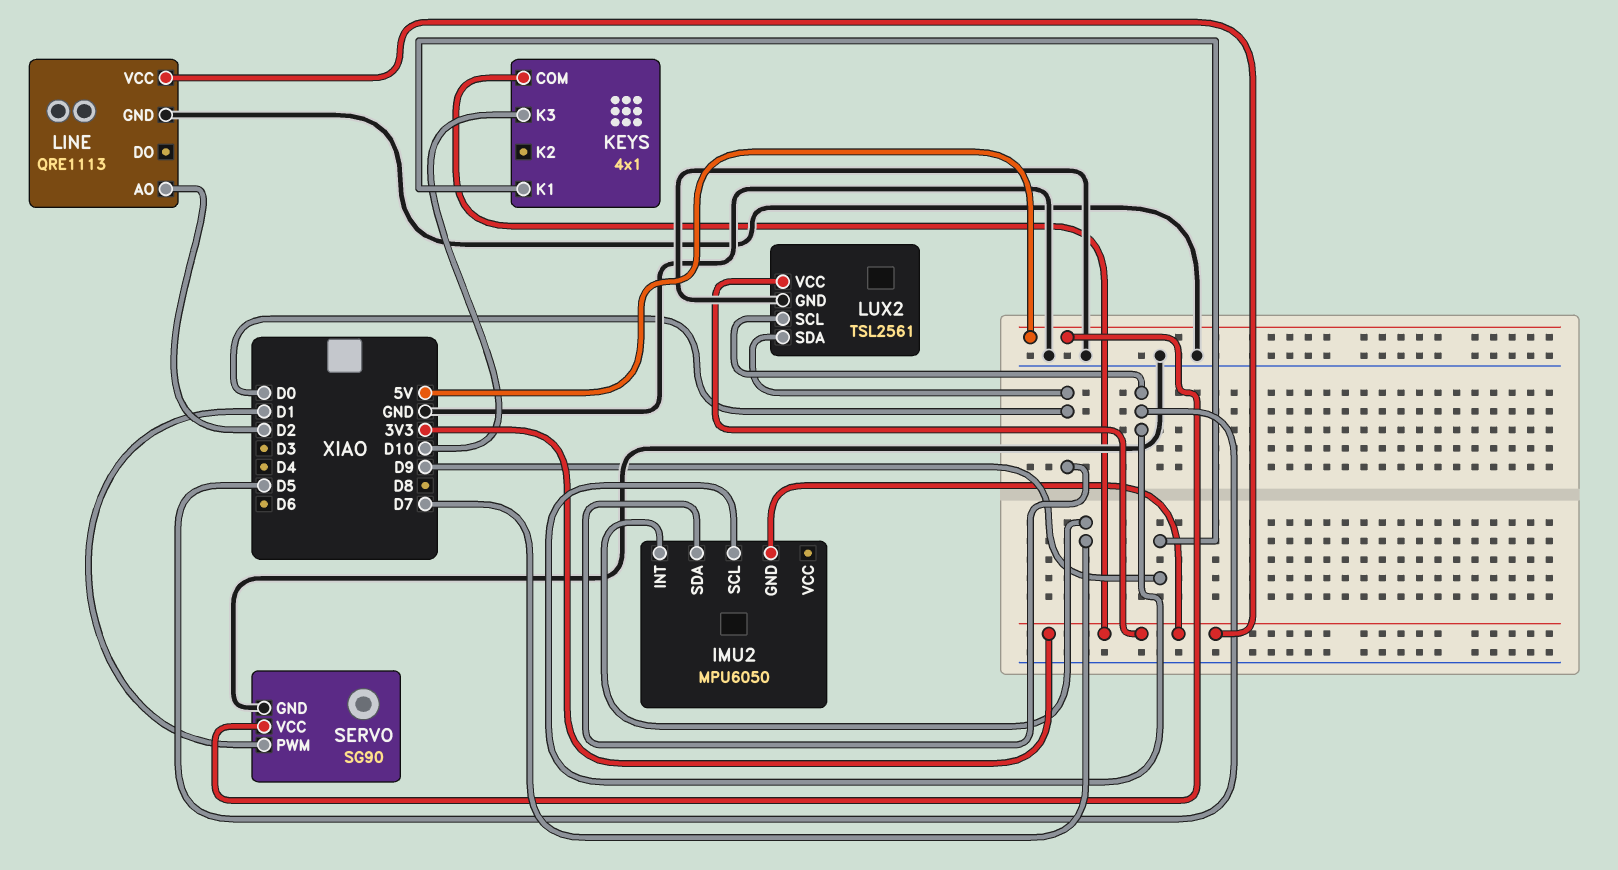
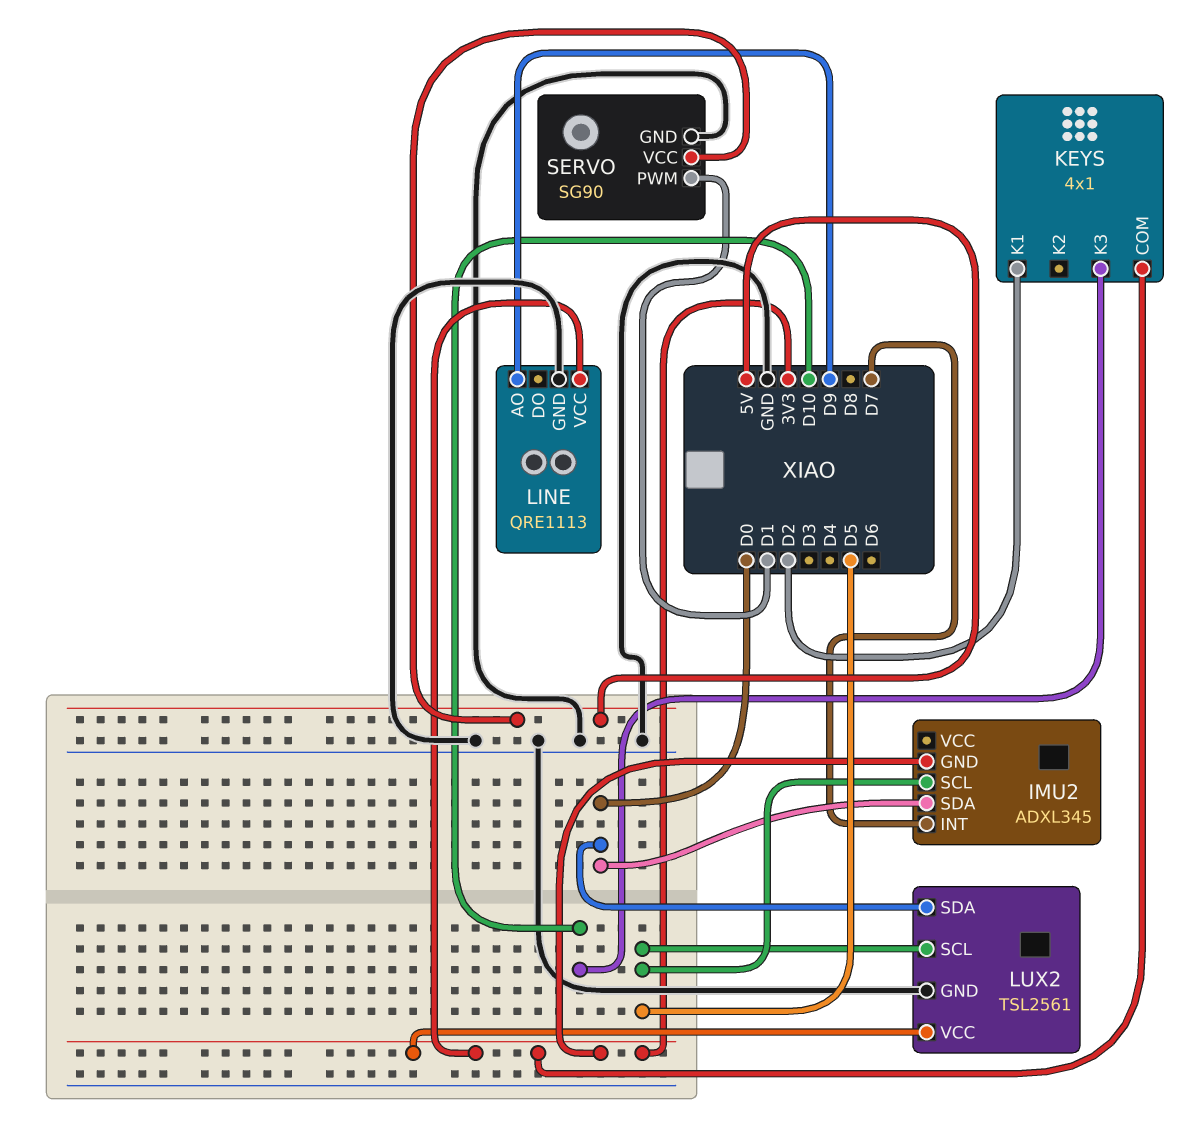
IMU2: MPU6050 -> ADXL345
KEYS pin K1: D9 -> D2
LINE pin AO: D2 -> D9

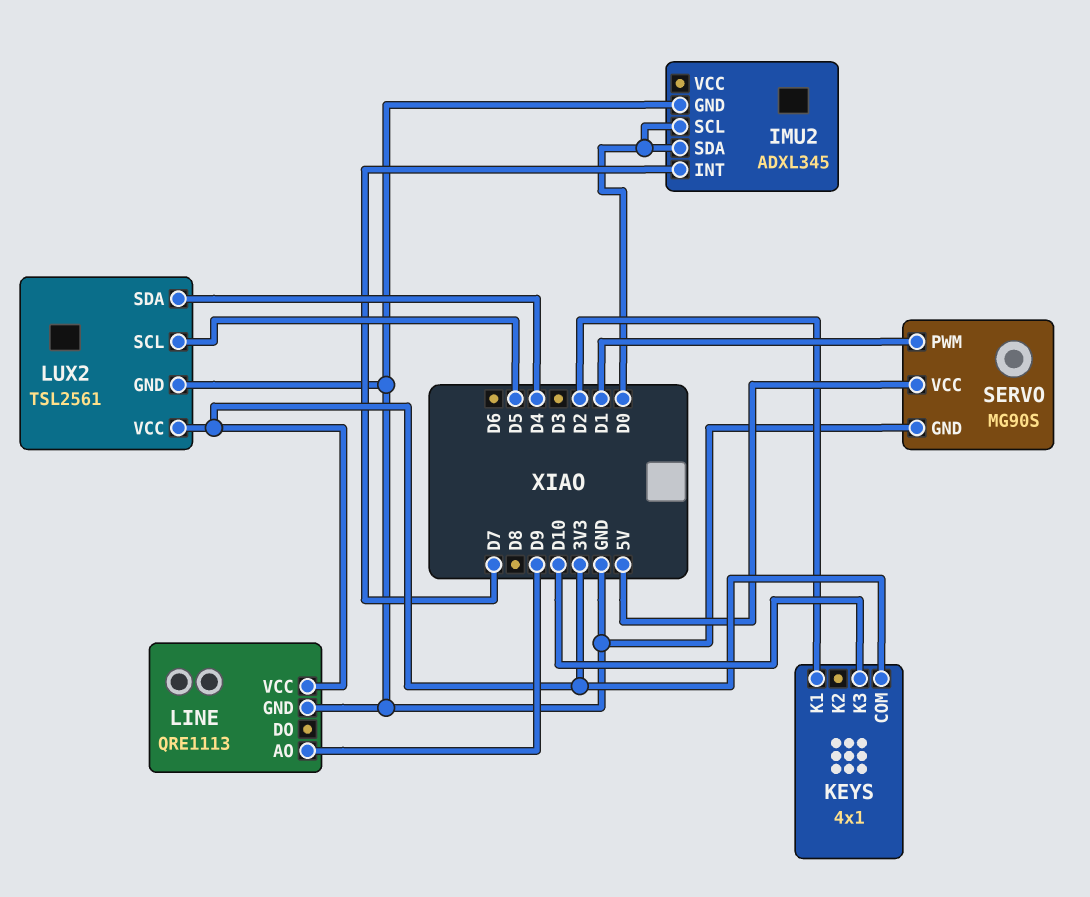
IMU2 pin GND: 3V3 -> GND
IMU2 pin SCL: D5 -> D0
LUX2 pin SDA: D0 -> D4
SERVO: SG90 -> MG90S

